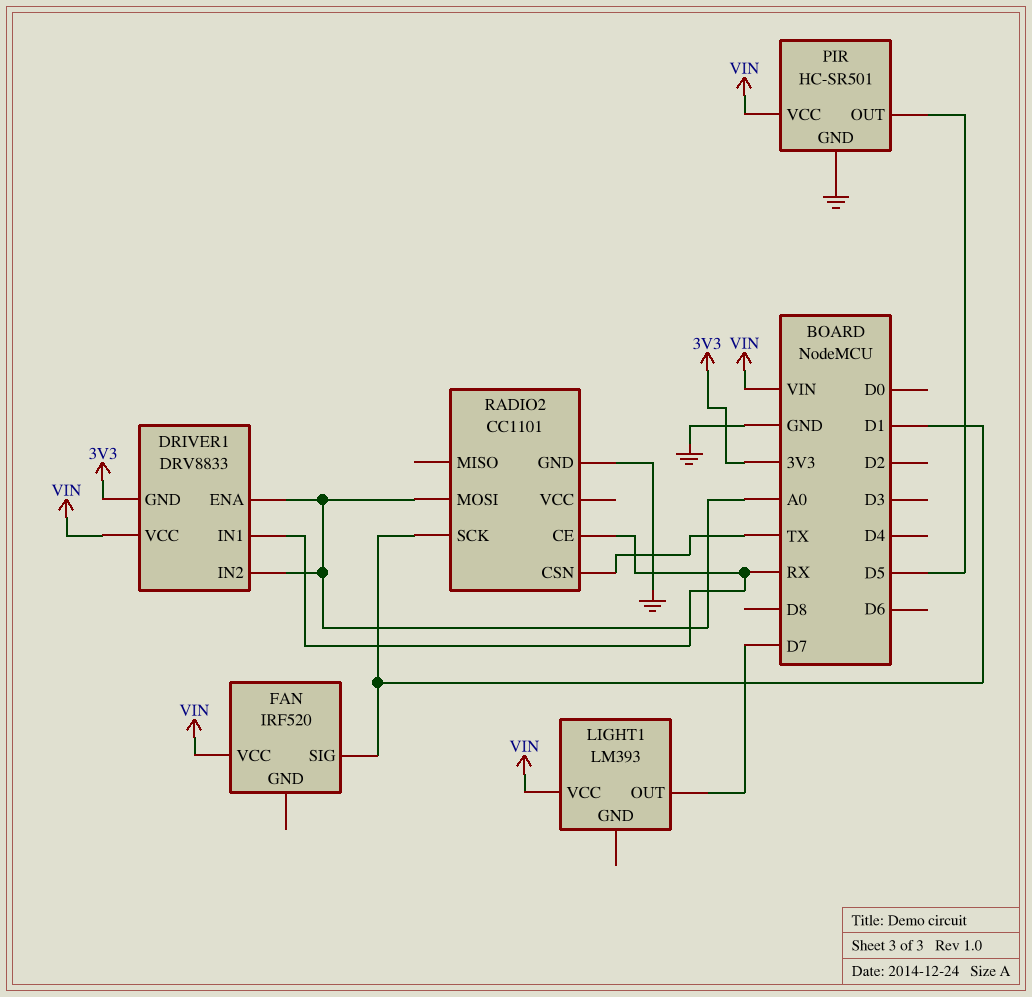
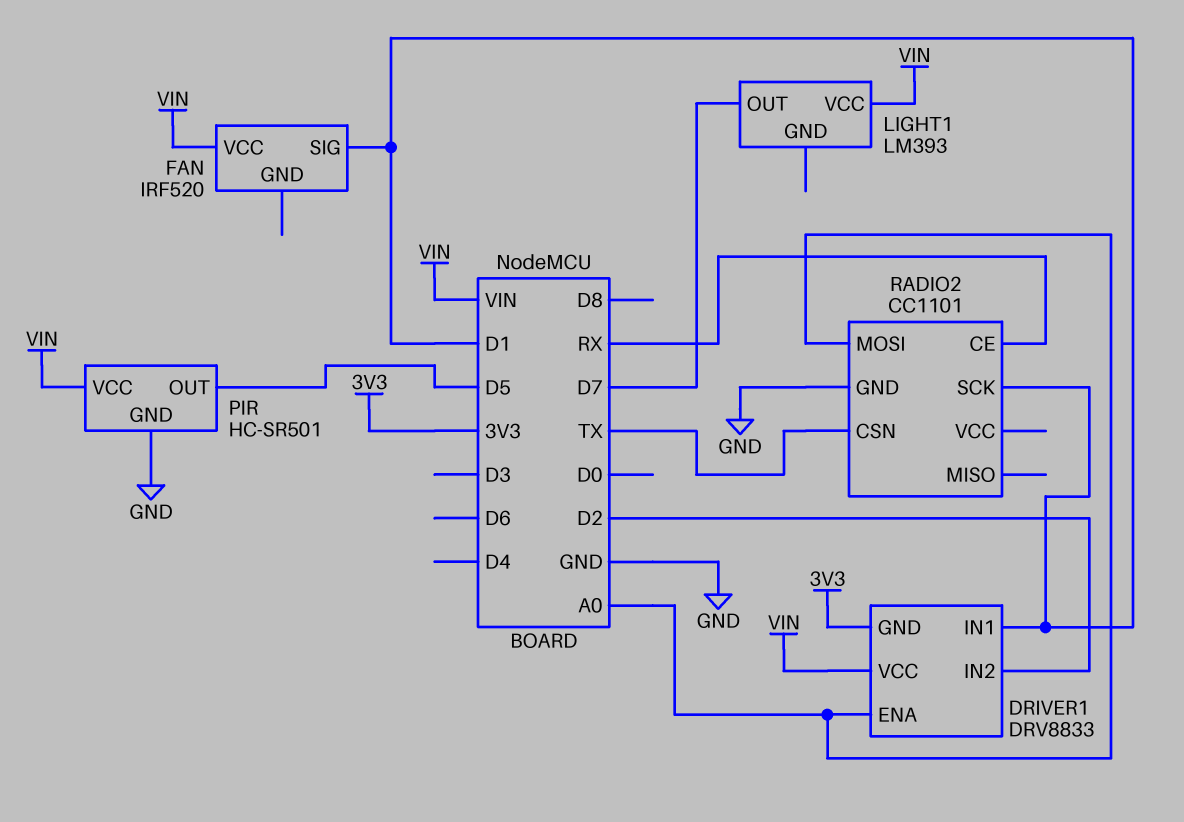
DRIVER1 pin IN1: RX -> D1
DRIVER1 pin IN2: A0 -> D2

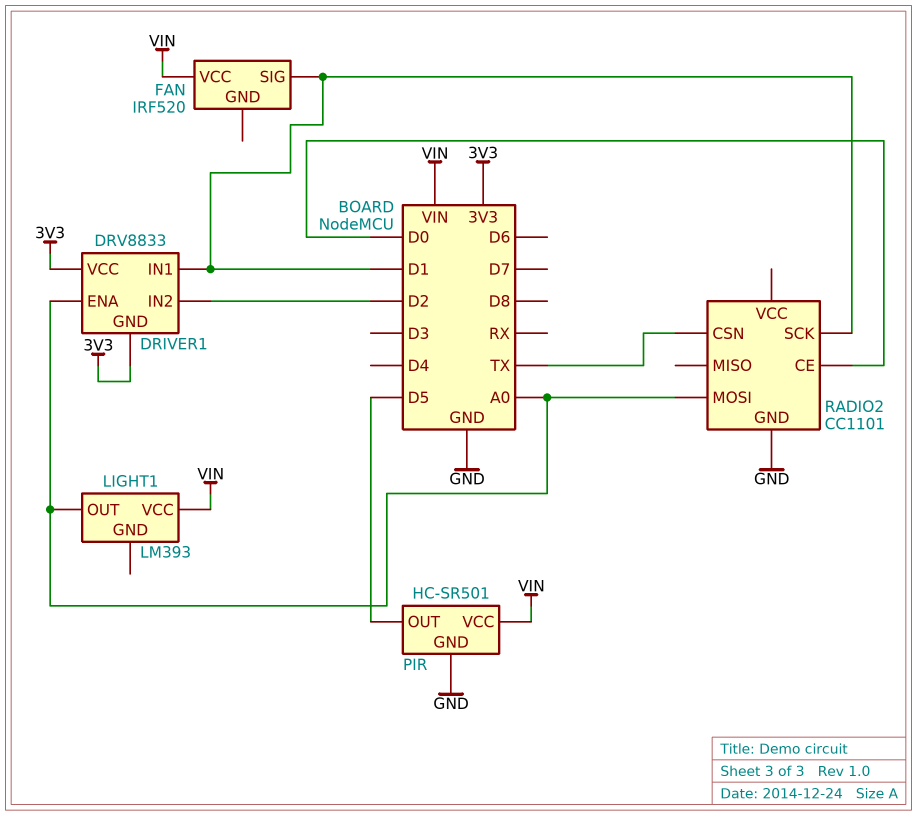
DRIVER1 pin VCC: VIN -> 3V3
LIGHT1 pin OUT: D7 -> A0
RADIO2 pin CE: RX -> D0

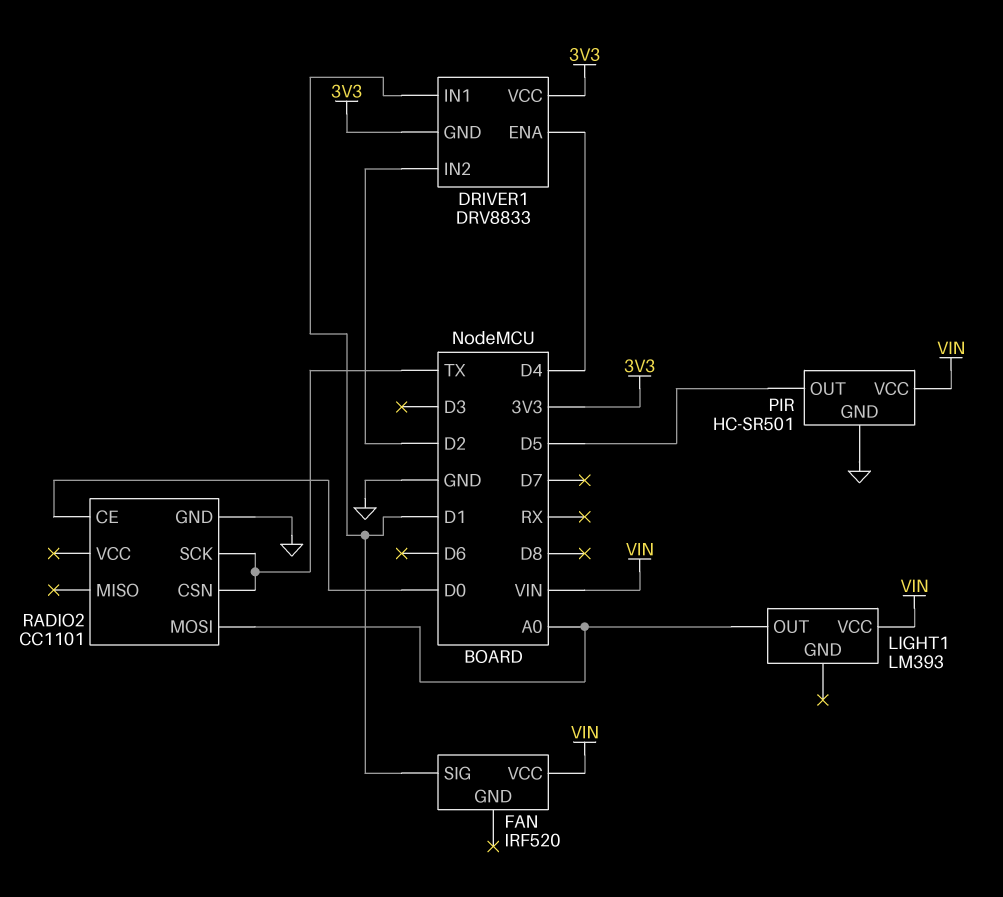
DRIVER1 pin ENA: A0 -> D4
RADIO2 pin SCK: D1 -> TX

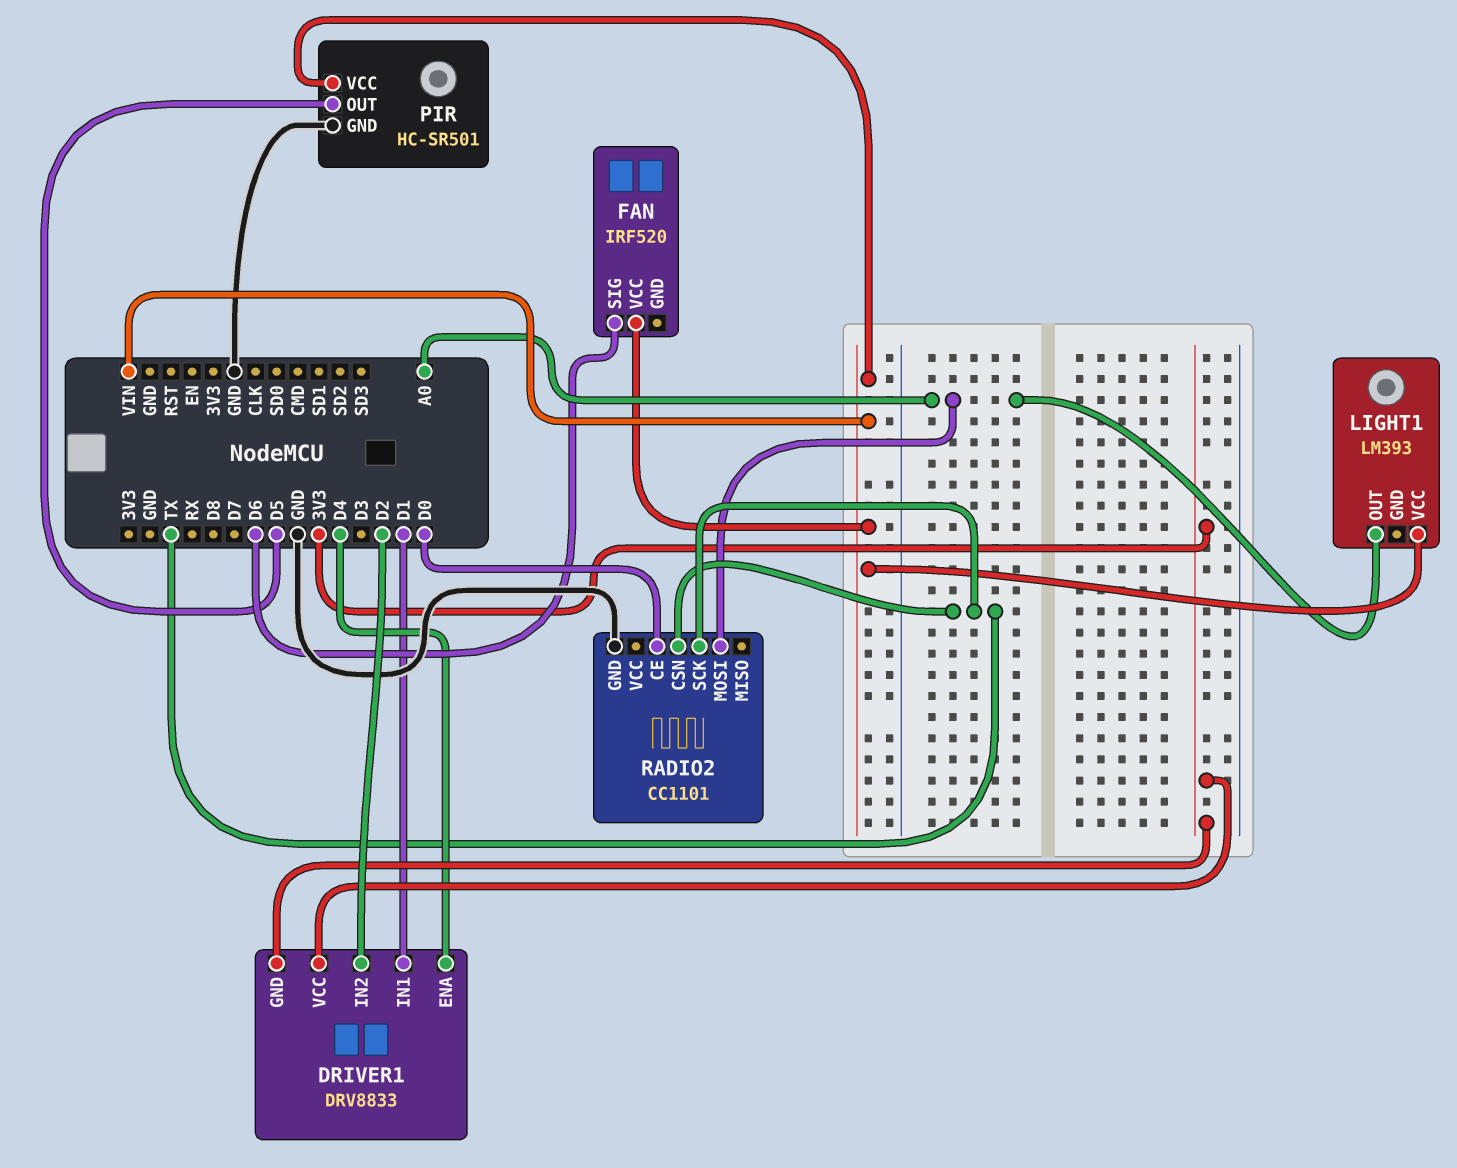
FAN pin SIG: D1 -> D6

